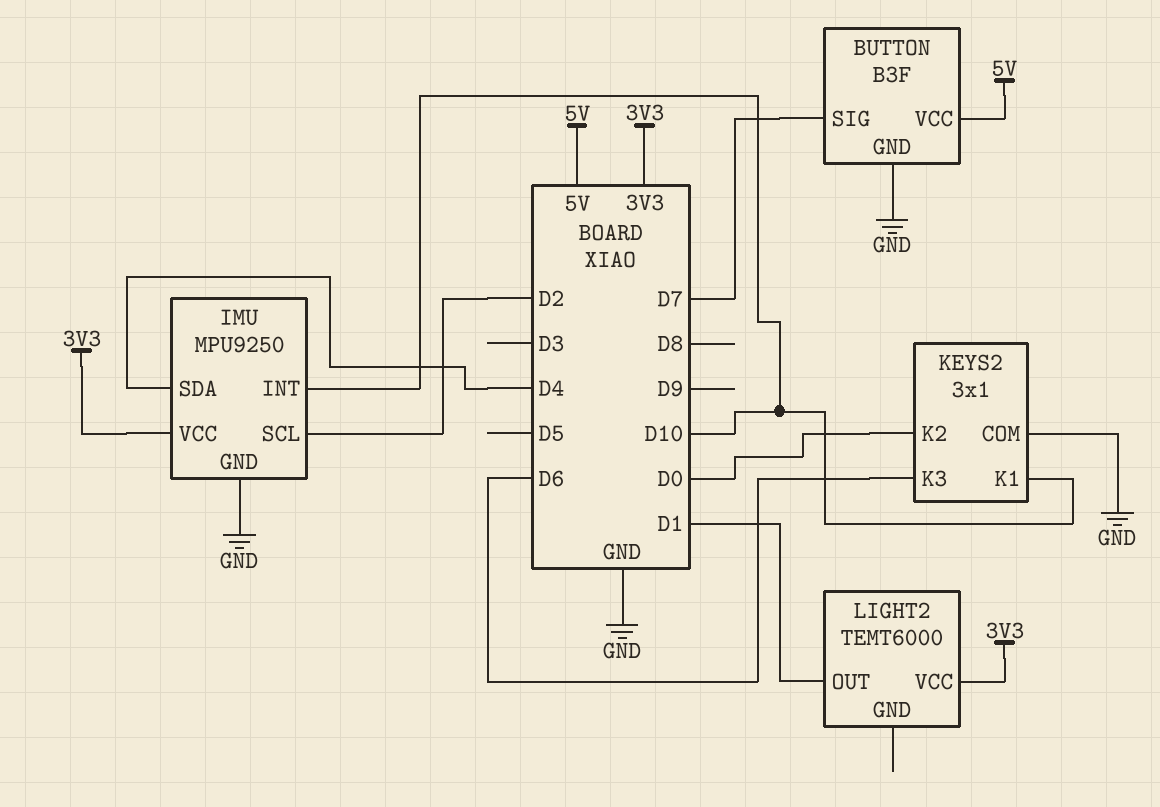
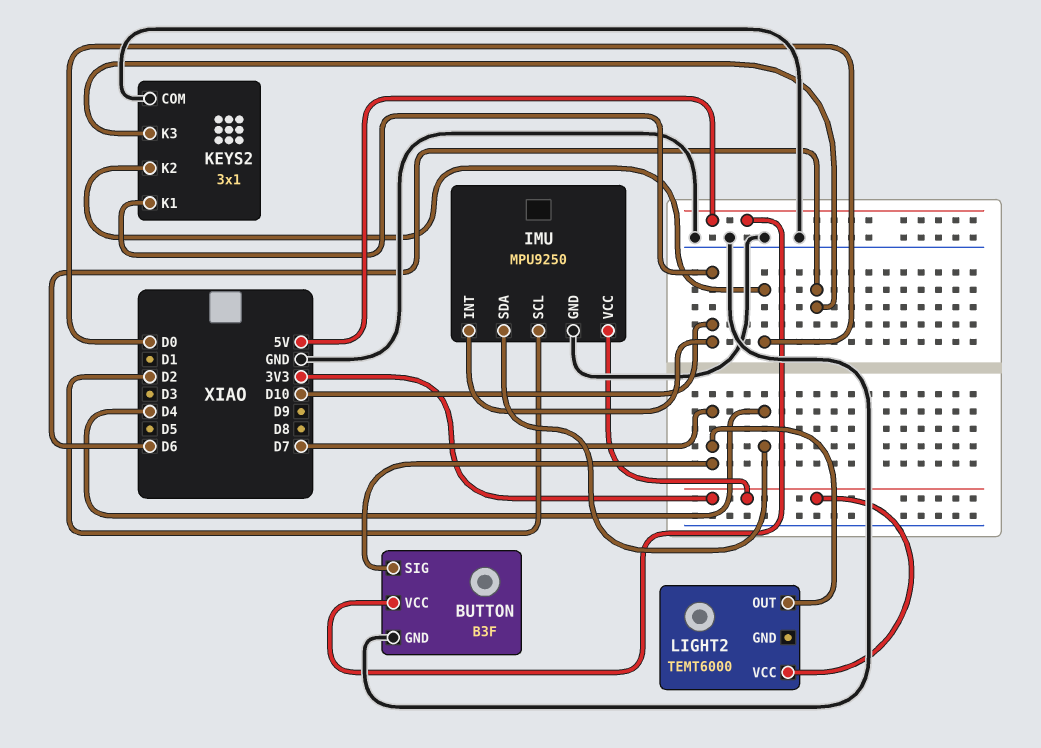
LIGHT2 pin OUT: D1 -> D7

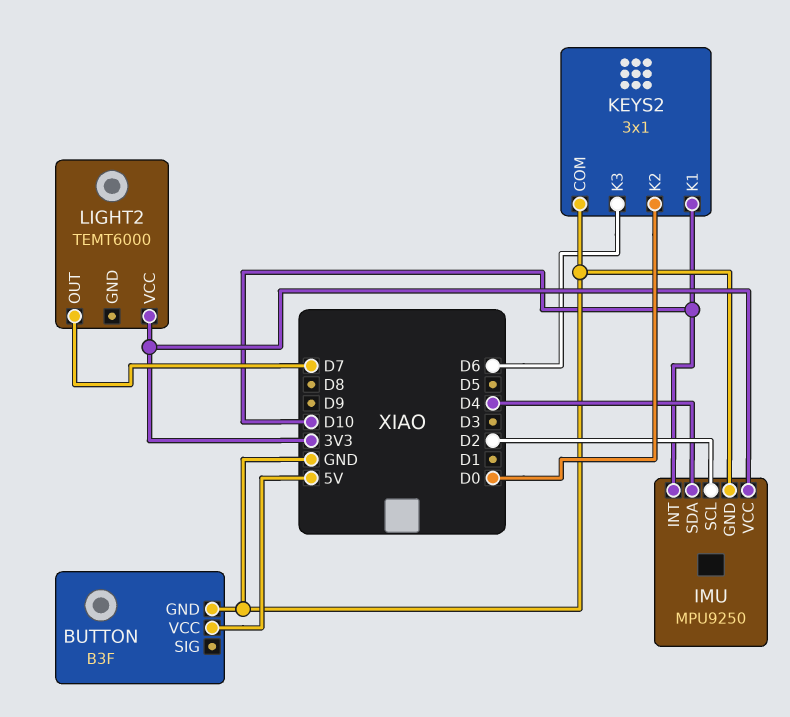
BUTTON pin SIG: D7 -> none

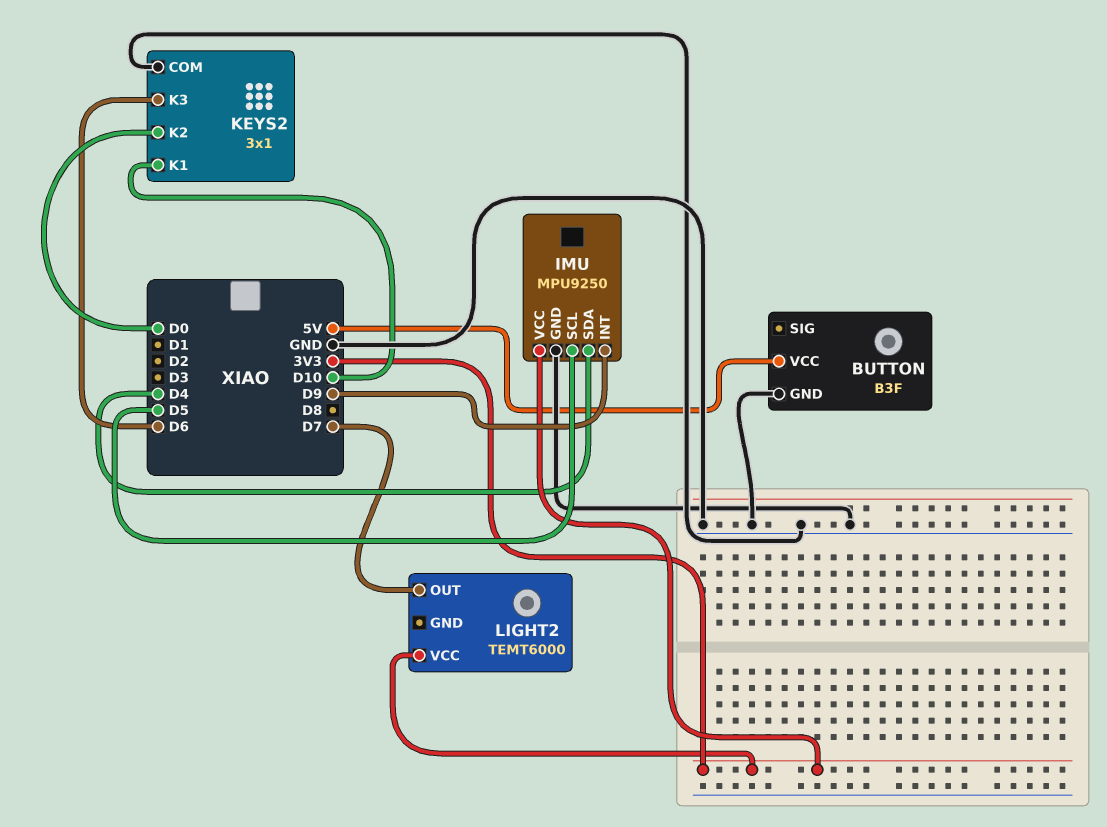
IMU pin INT: D10 -> D9
IMU pin SCL: D2 -> D5

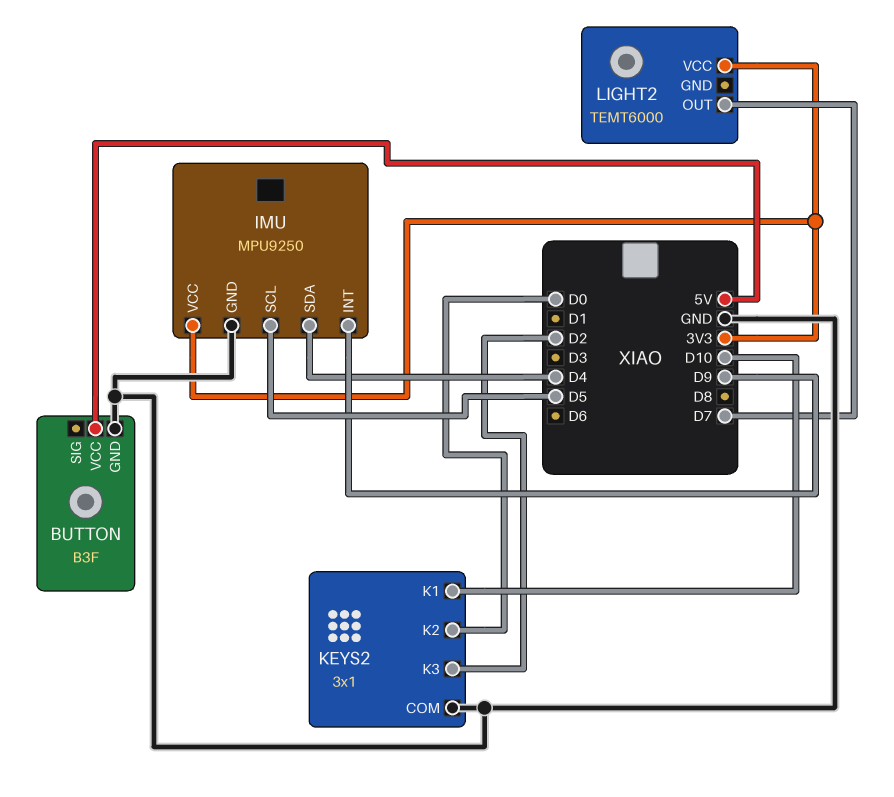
KEYS2 pin K3: D6 -> D2

